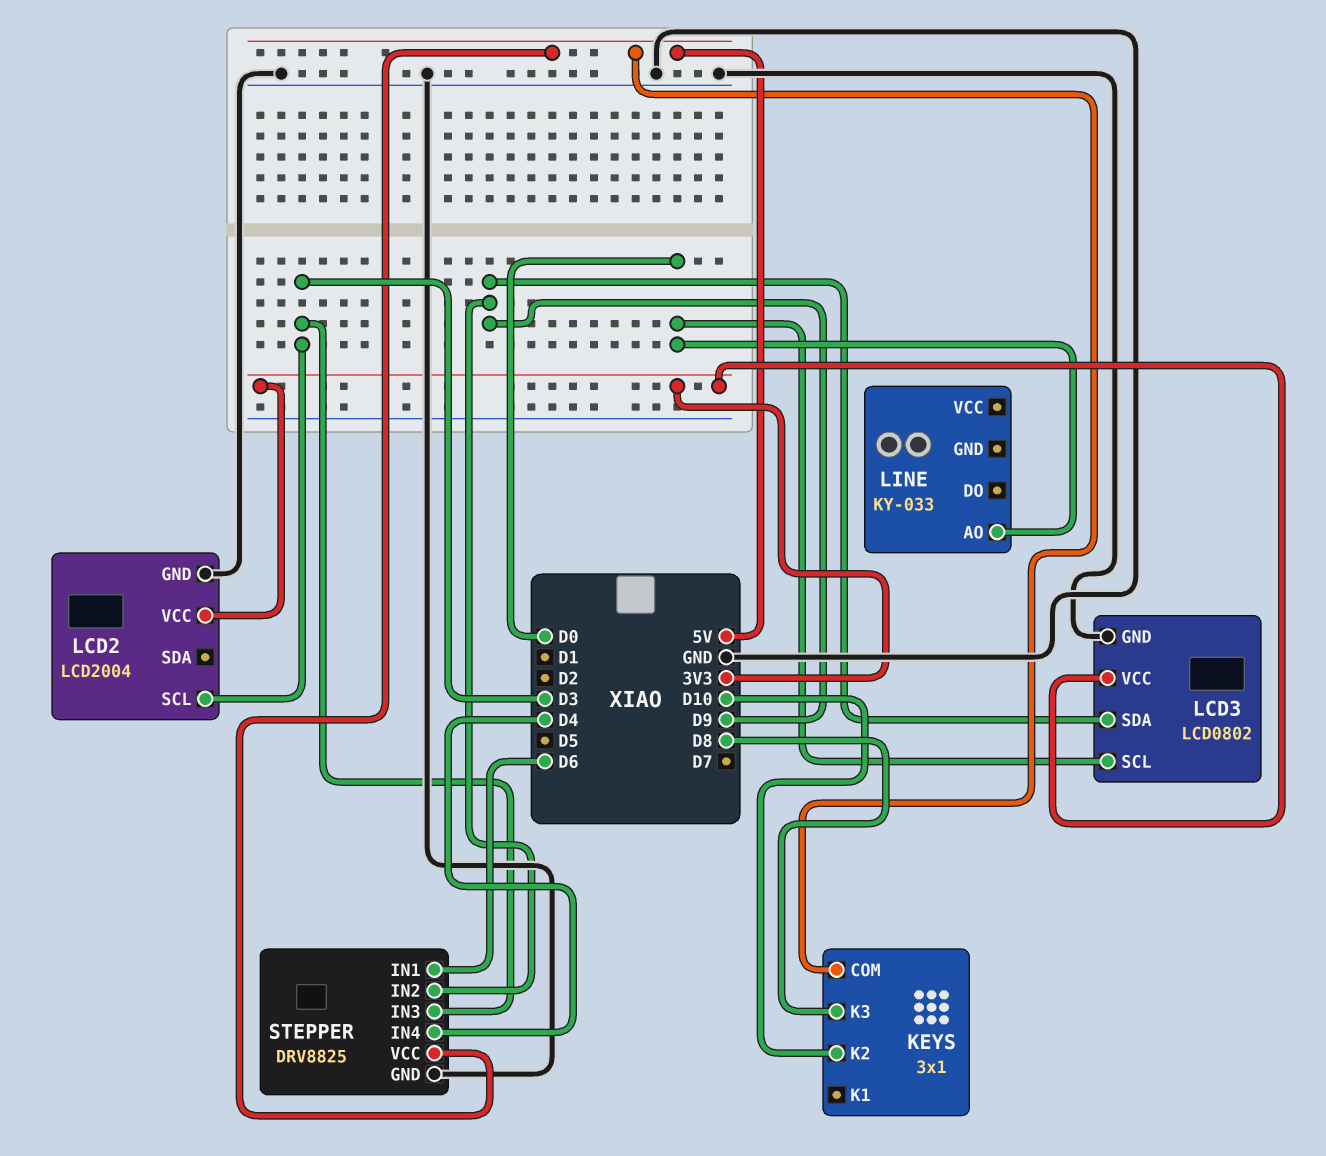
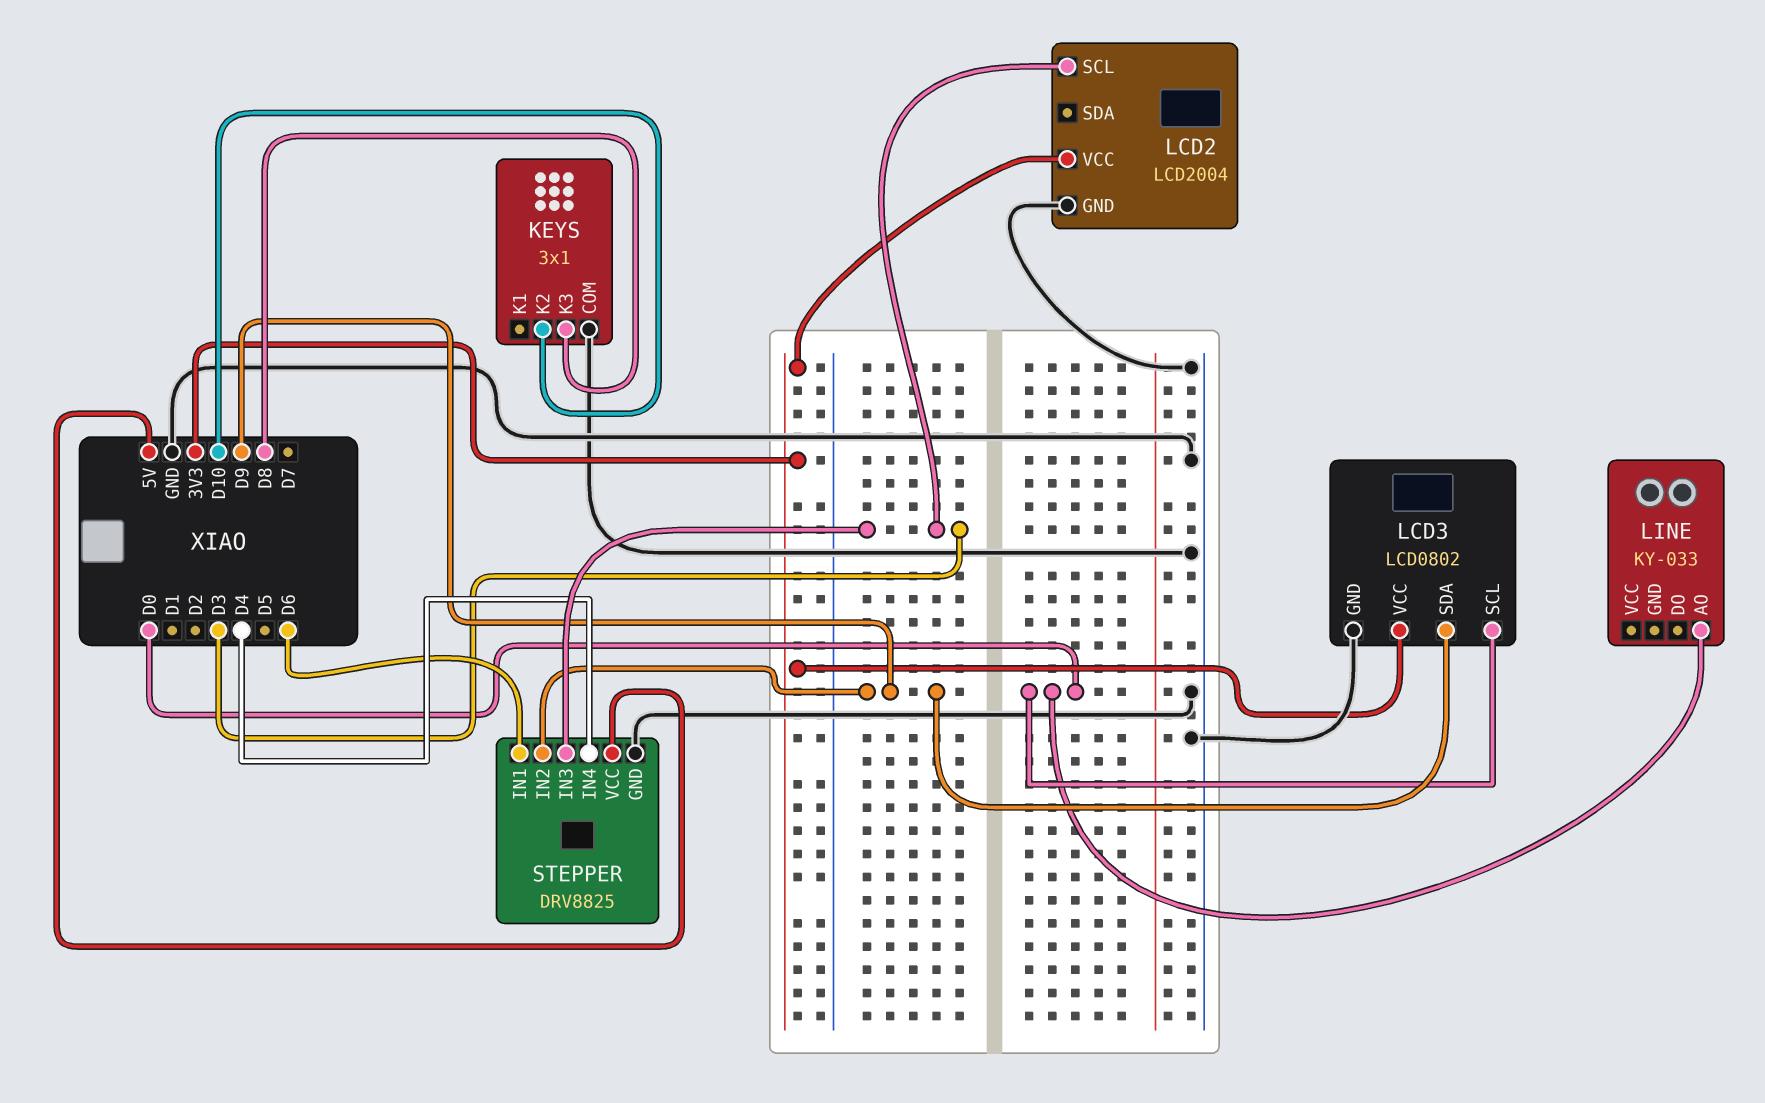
KEYS pin COM: 5V -> GND

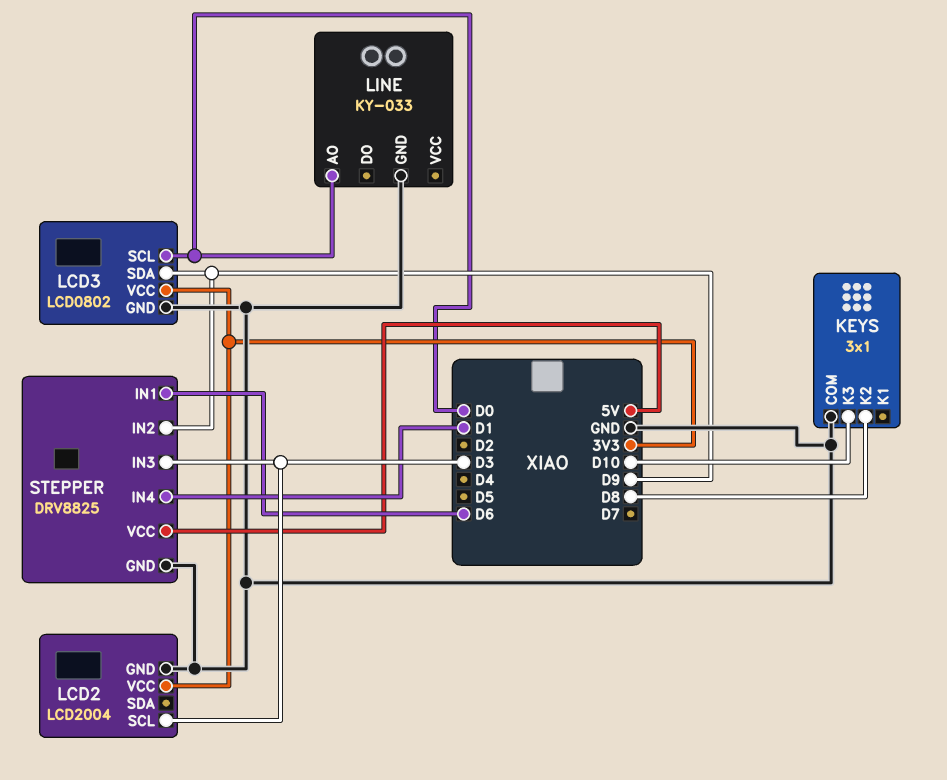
KEYS pin K2: D10 -> D8
KEYS pin K3: D8 -> D10
LINE pin GND: none -> GND
STEPPER pin IN4: D4 -> D1

